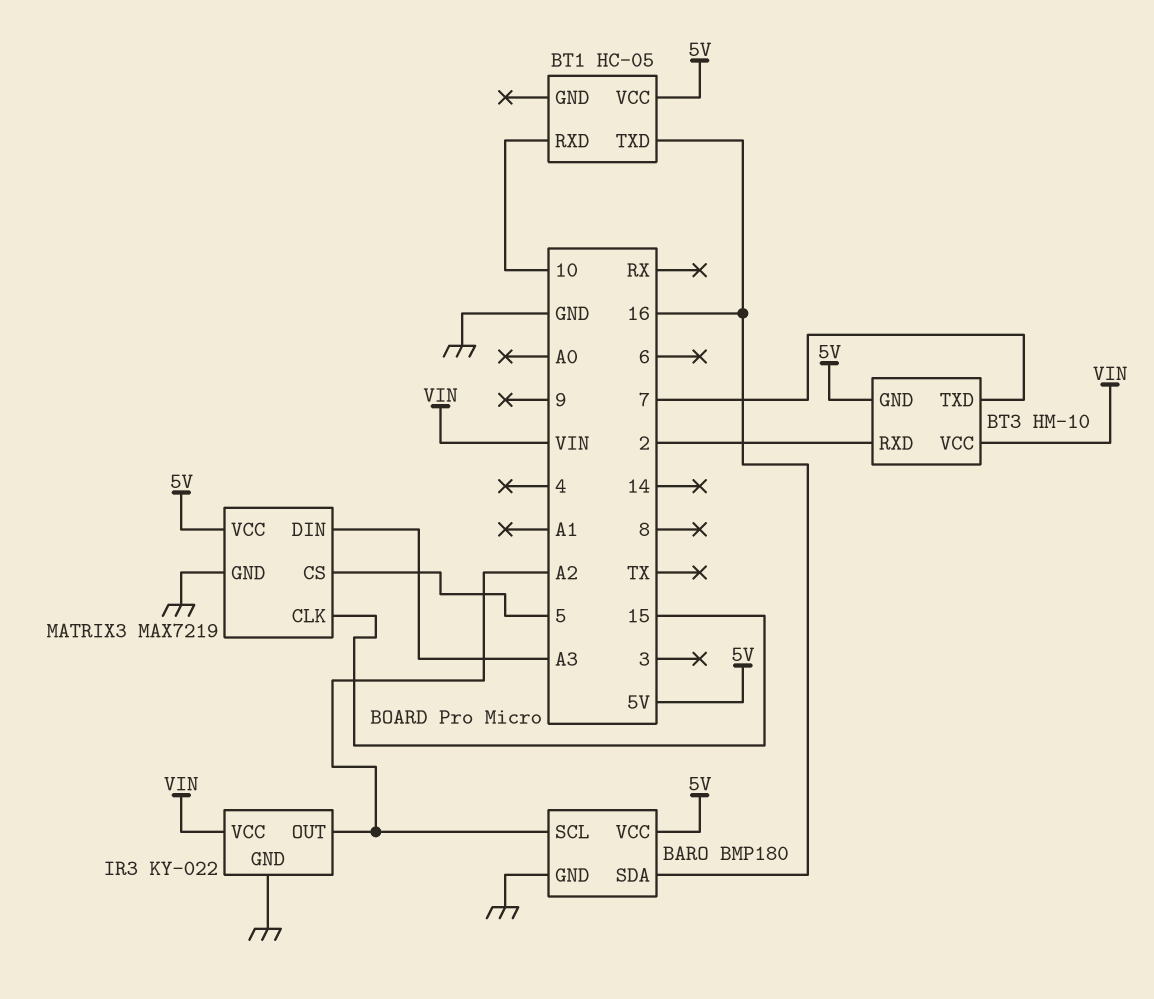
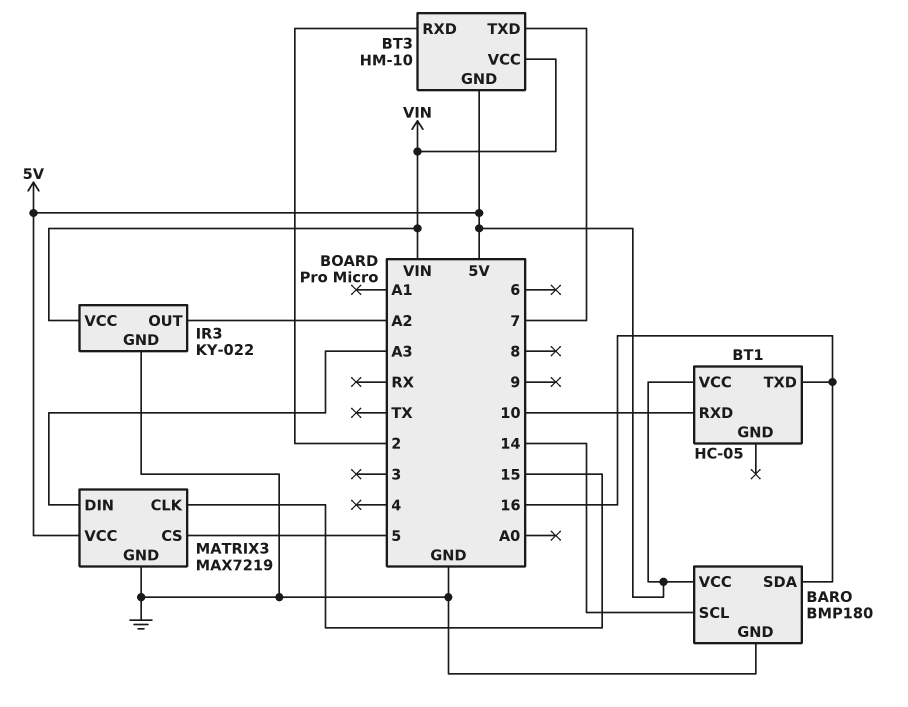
BARO pin SCL: A2 -> 14

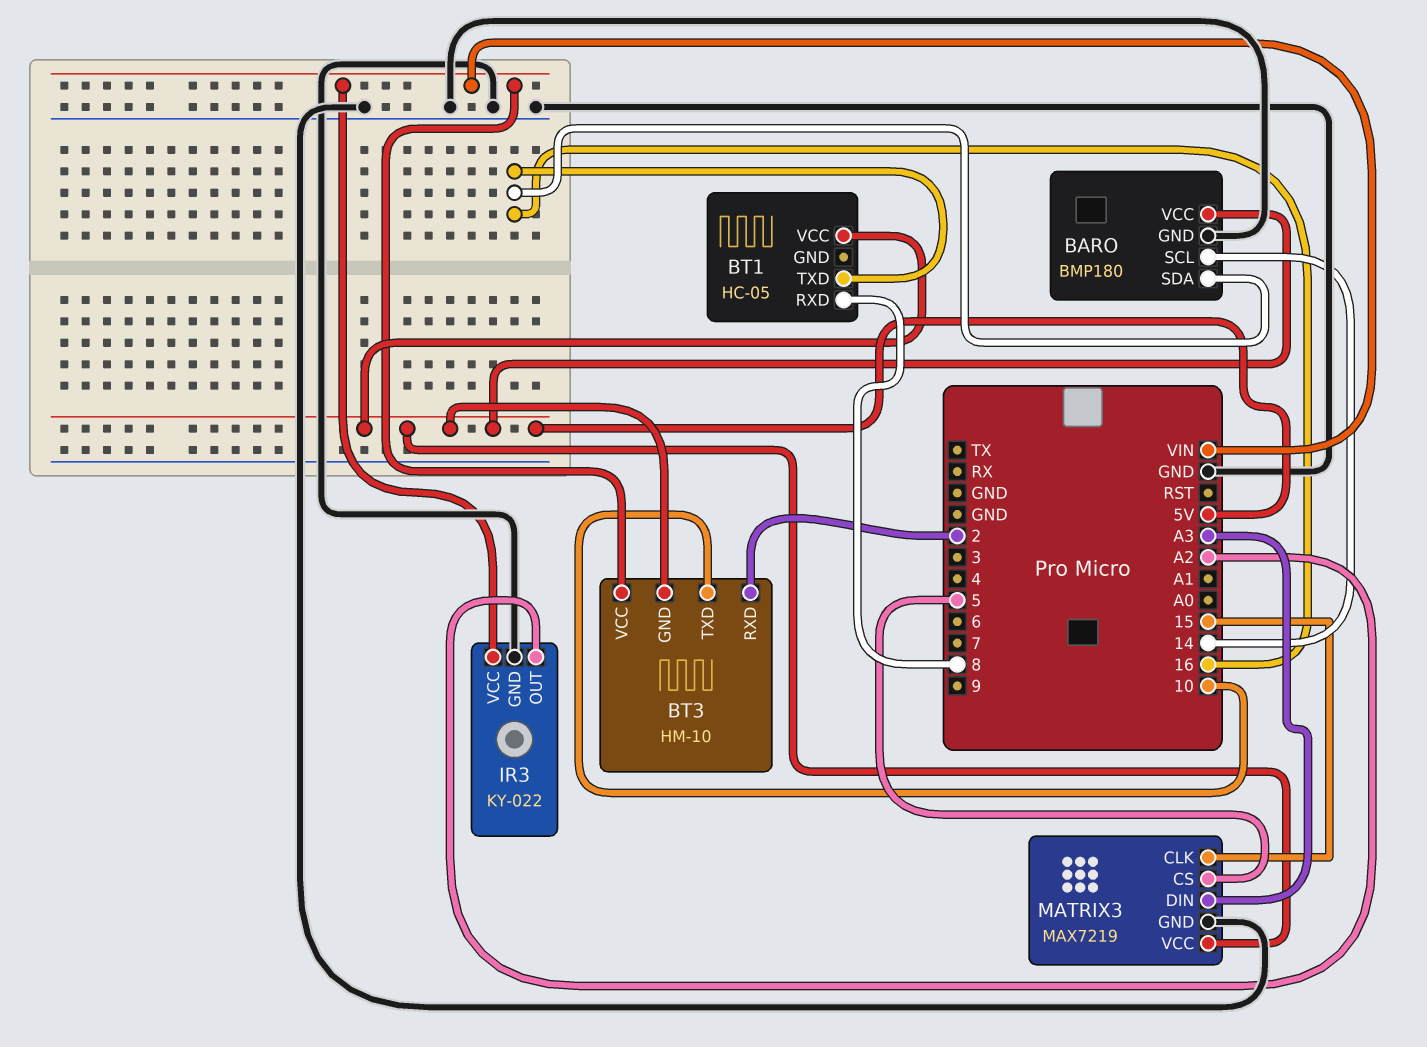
BT1 pin RXD: 10 -> 8
BT3 pin TXD: 7 -> 10

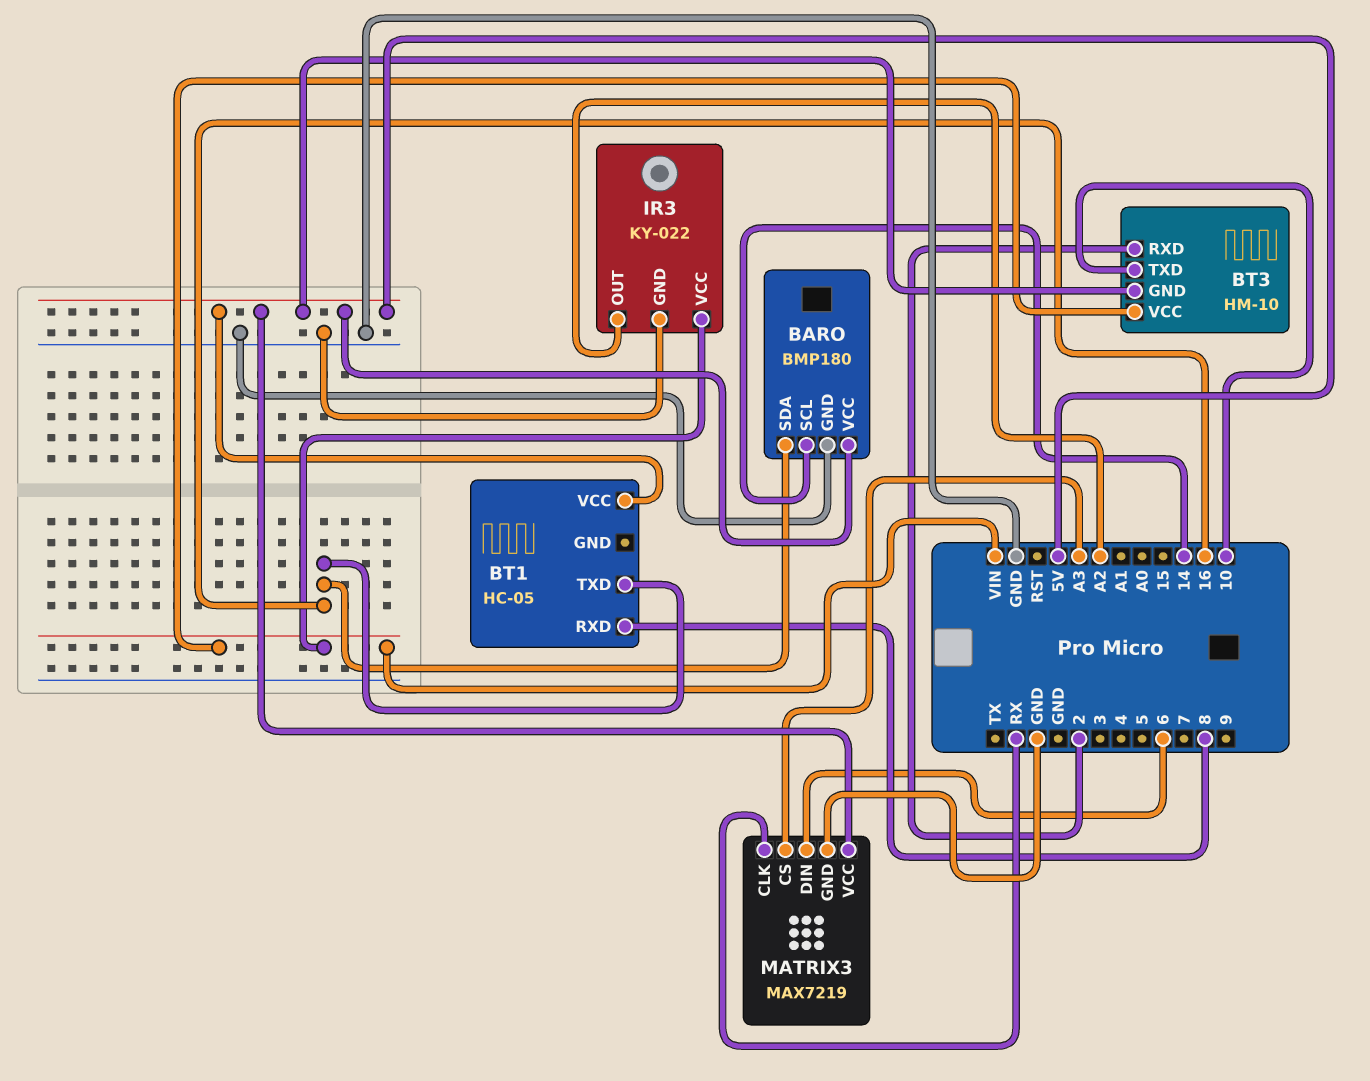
MATRIX3 pin CLK: 15 -> RX
MATRIX3 pin CS: 5 -> A3
MATRIX3 pin DIN: A3 -> 6

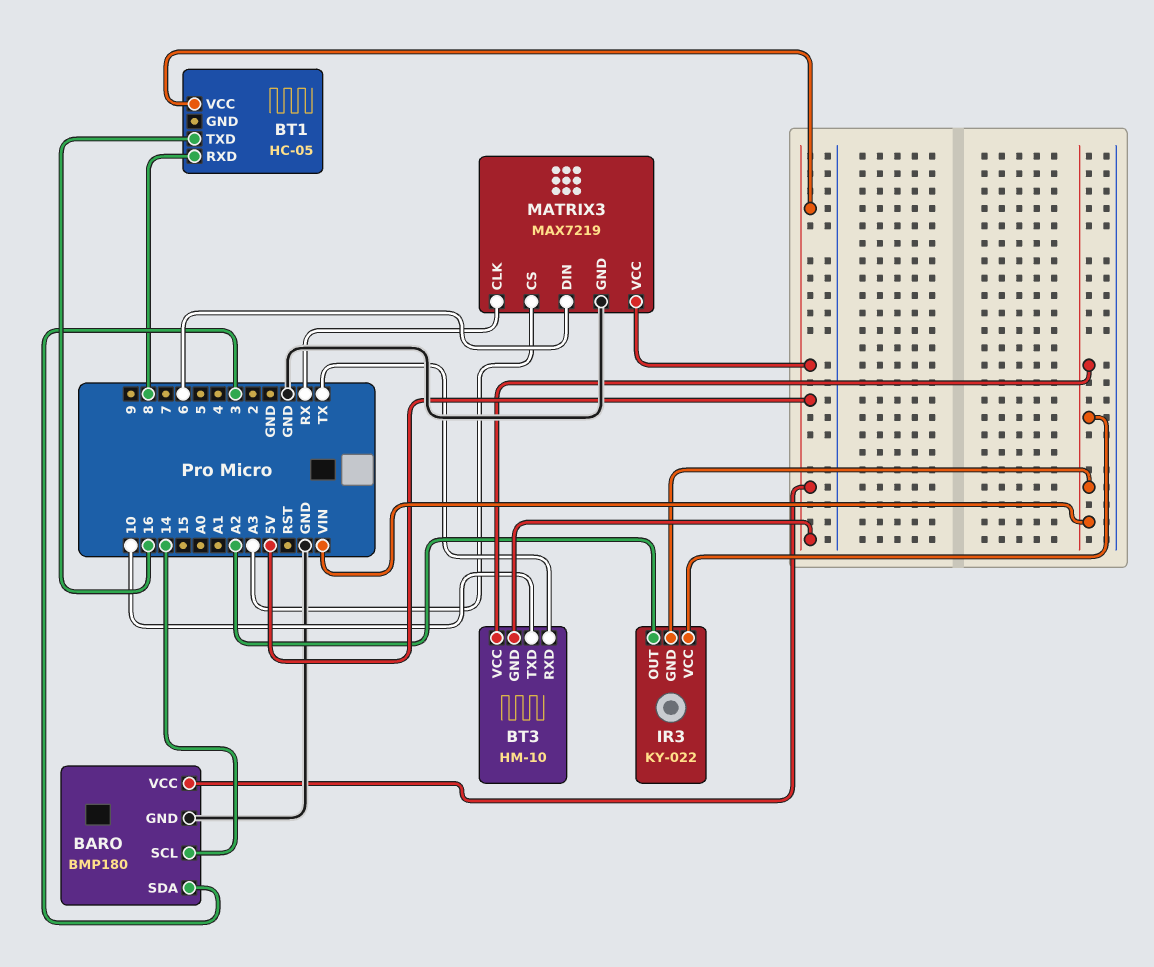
BARO pin SDA: 16 -> 3
BT3 pin RXD: 2 -> TX
IR3 pin GND: GND -> VIN

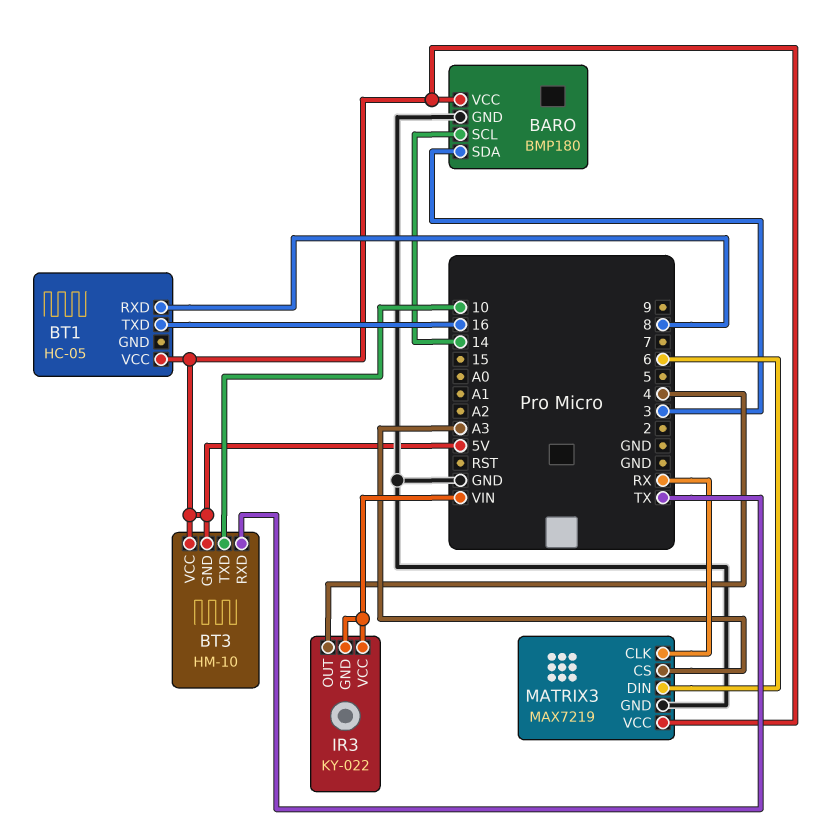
BT3 pin VCC: VIN -> 5V
IR3 pin OUT: A2 -> 4

